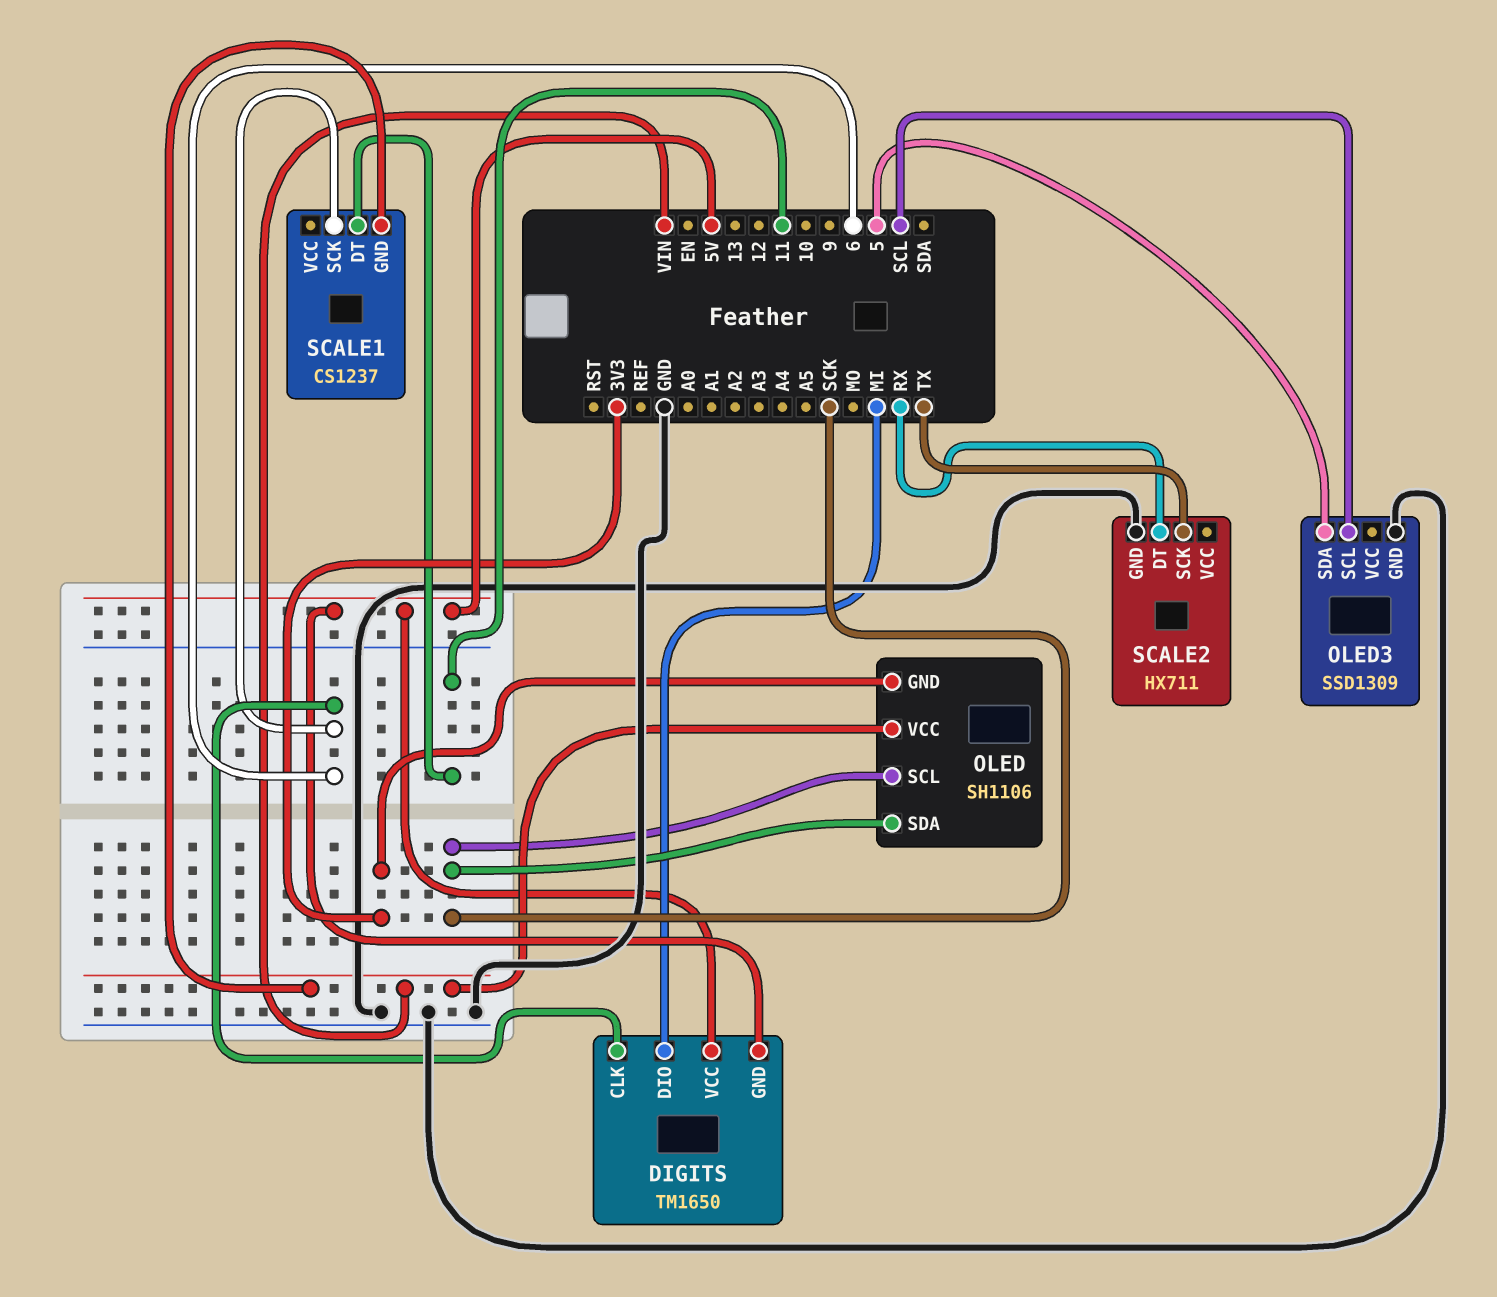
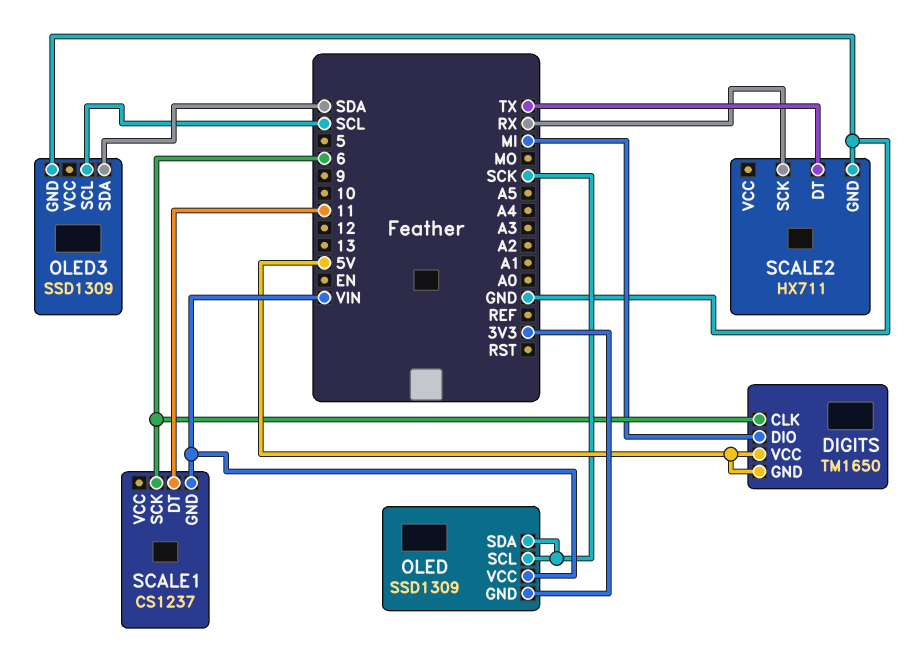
OLED: SH1106 -> SSD1309
OLED3 pin SDA: 5 -> SDA
SCALE2 pin DT: RX -> TX
SCALE2 pin SCK: TX -> RX

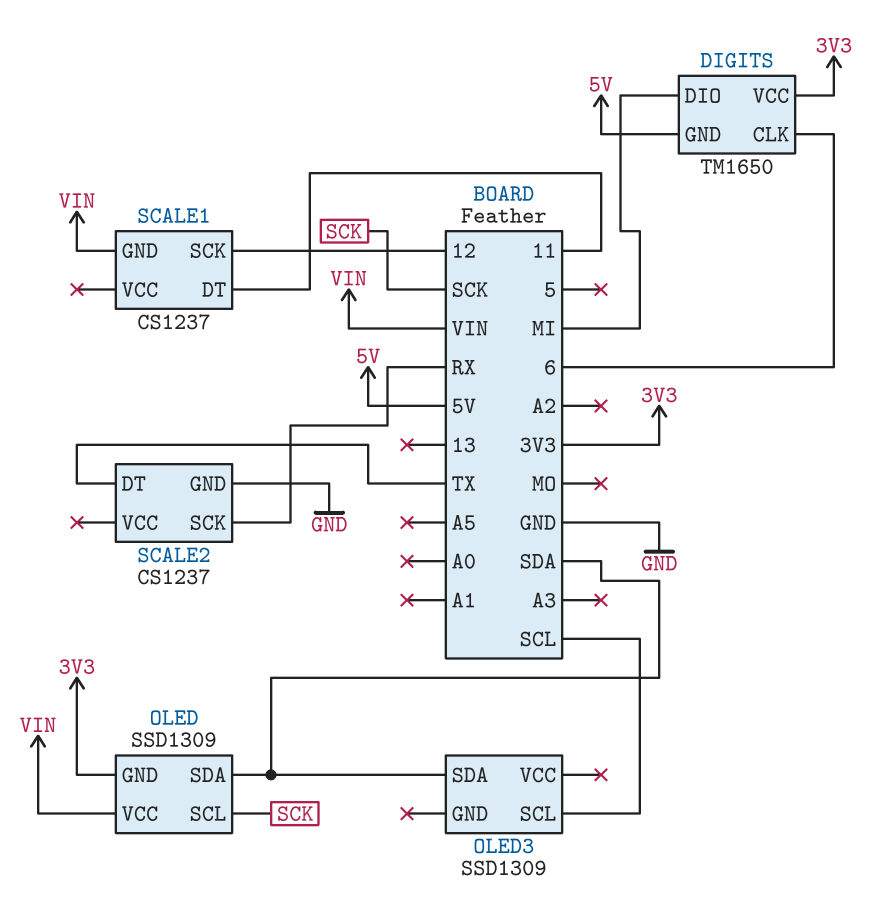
DIGITS pin VCC: 5V -> 3V3
OLED pin SDA: SCK -> SDA
OLED3 pin GND: GND -> none
SCALE1 pin SCK: 6 -> 12
SCALE2: HX711 -> CS1237

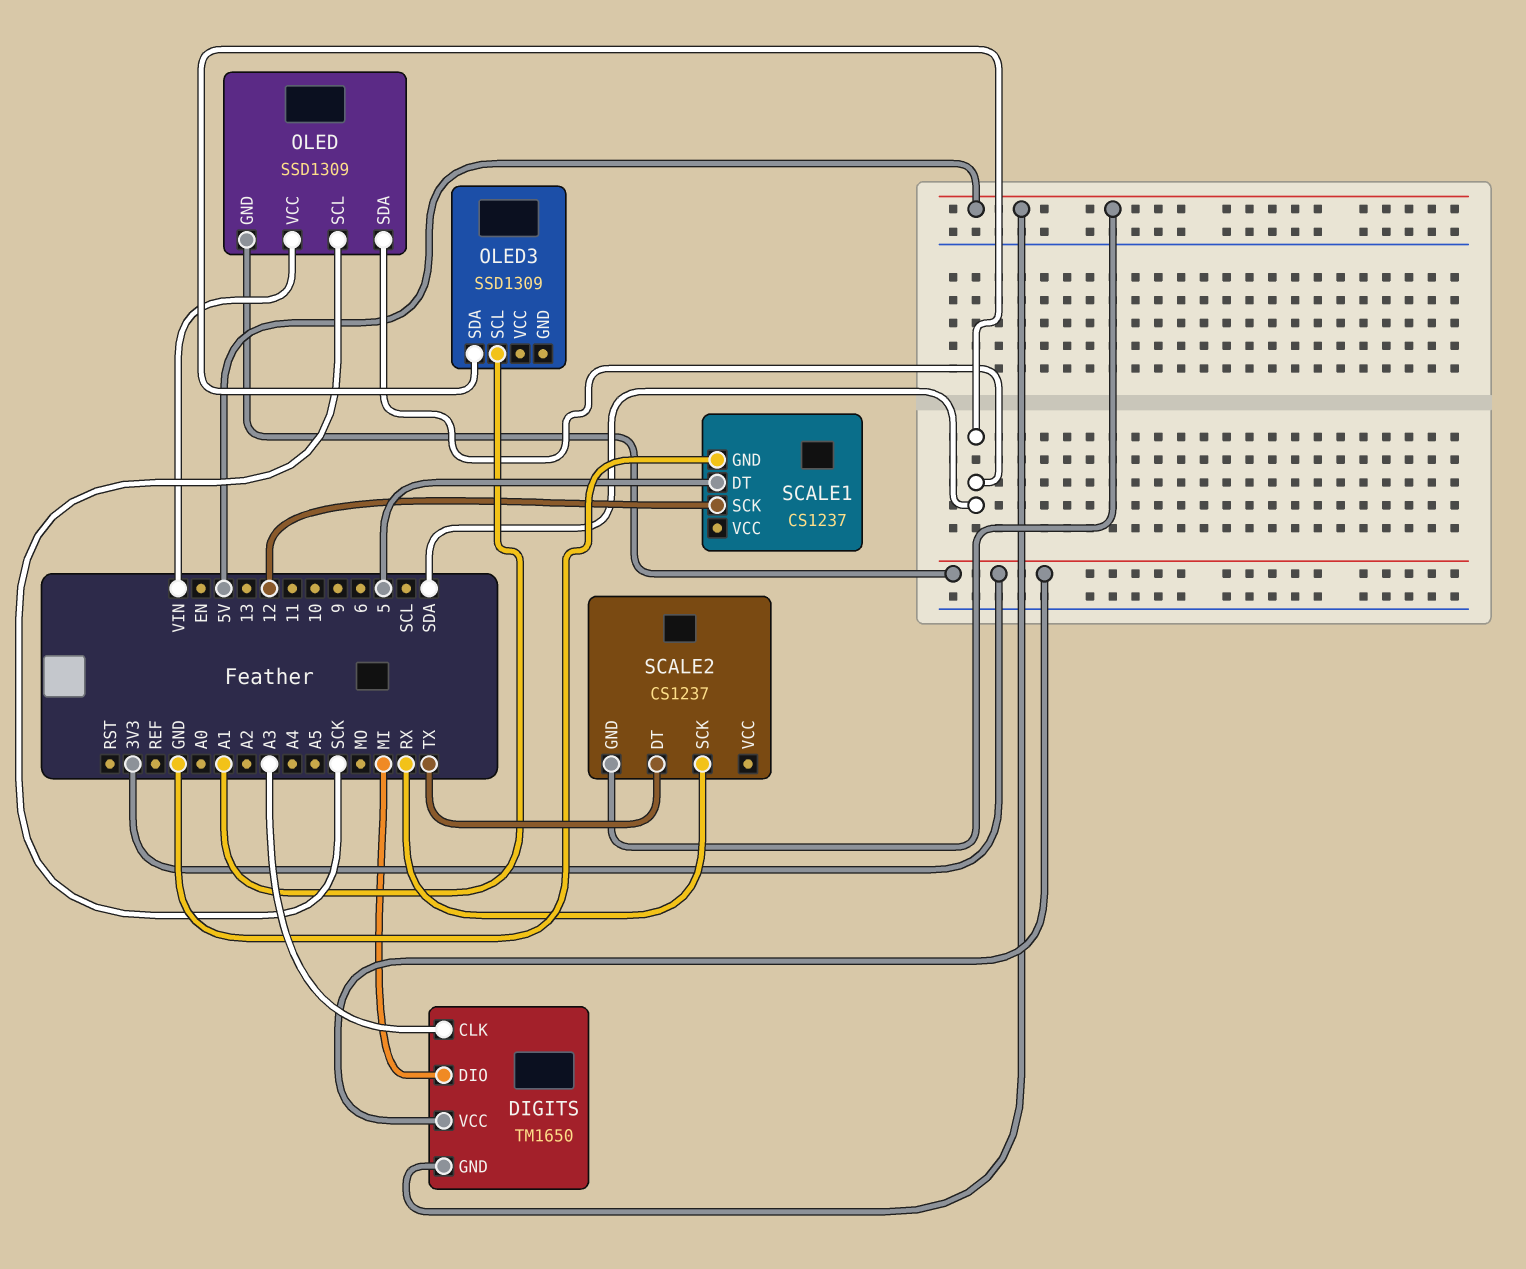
DIGITS pin CLK: 6 -> A3
OLED3 pin SCL: SCL -> A1
SCALE1 pin DT: 11 -> 5
SCALE1 pin GND: VIN -> GND
SCALE2 pin GND: GND -> 5V

